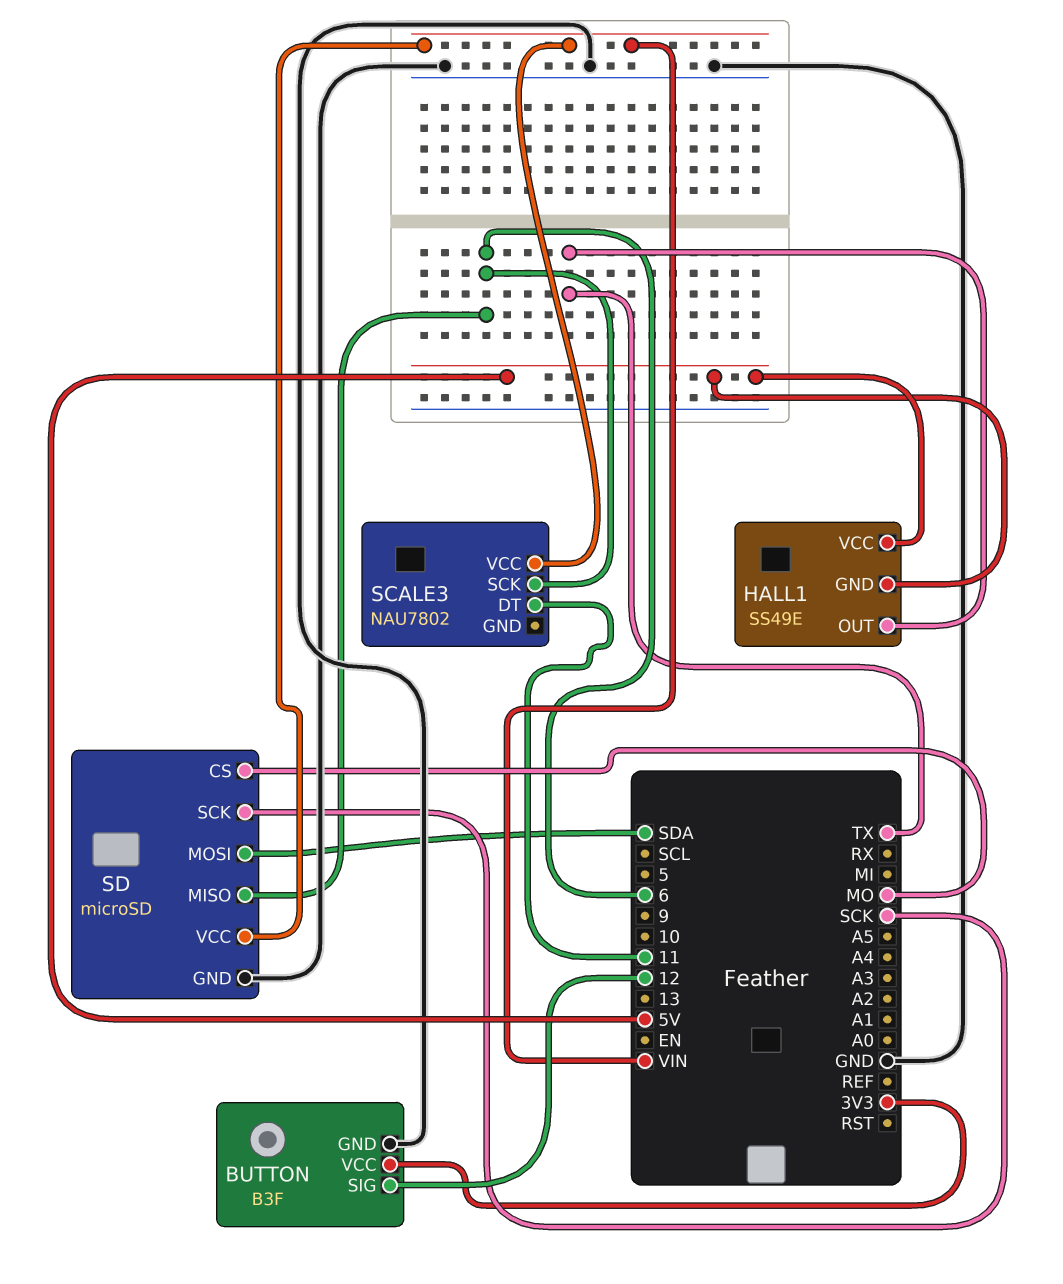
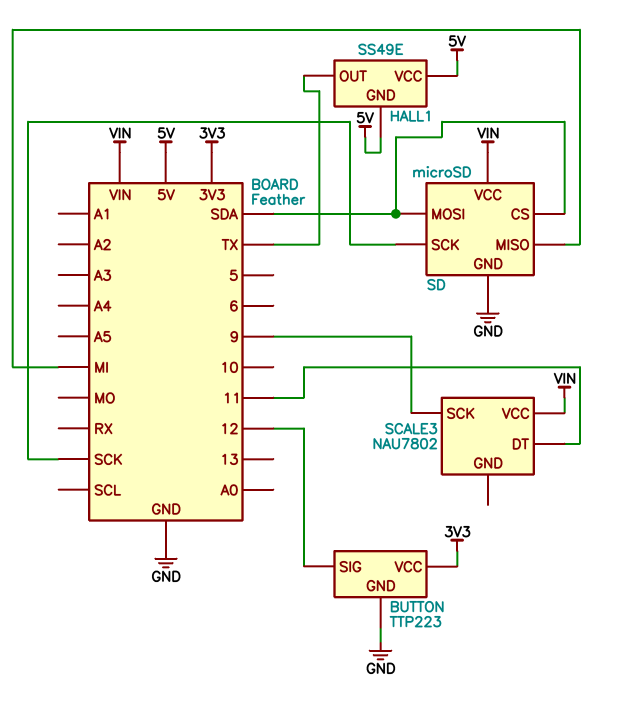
BUTTON: B3F -> TTP223
SCALE3 pin SCK: 6 -> 9
SD pin CS: MO -> SDA
SD pin MISO: 6 -> MI

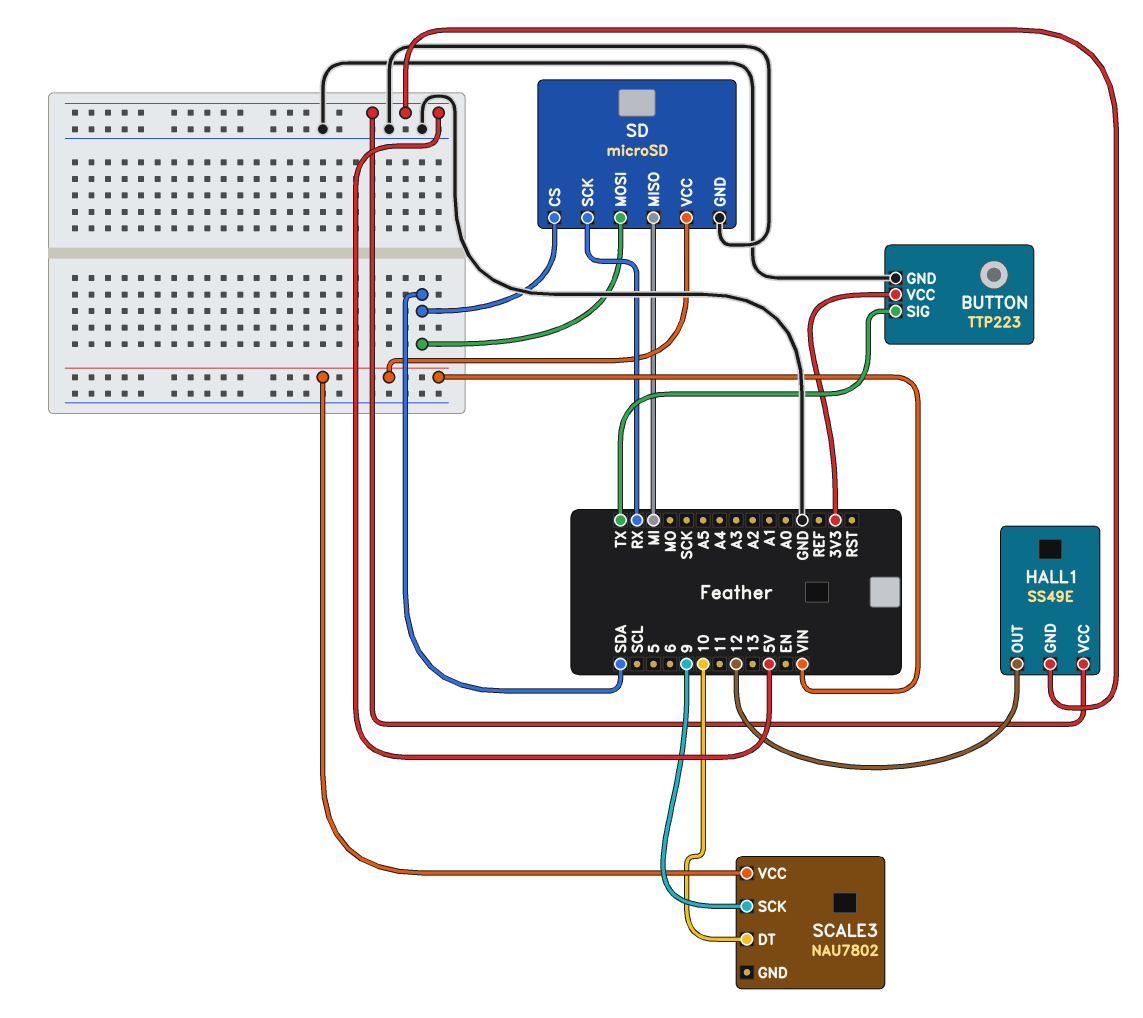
BUTTON pin SIG: 12 -> TX
HALL1 pin OUT: TX -> 12
SCALE3 pin DT: 11 -> 10
SD pin SCK: SCK -> RX

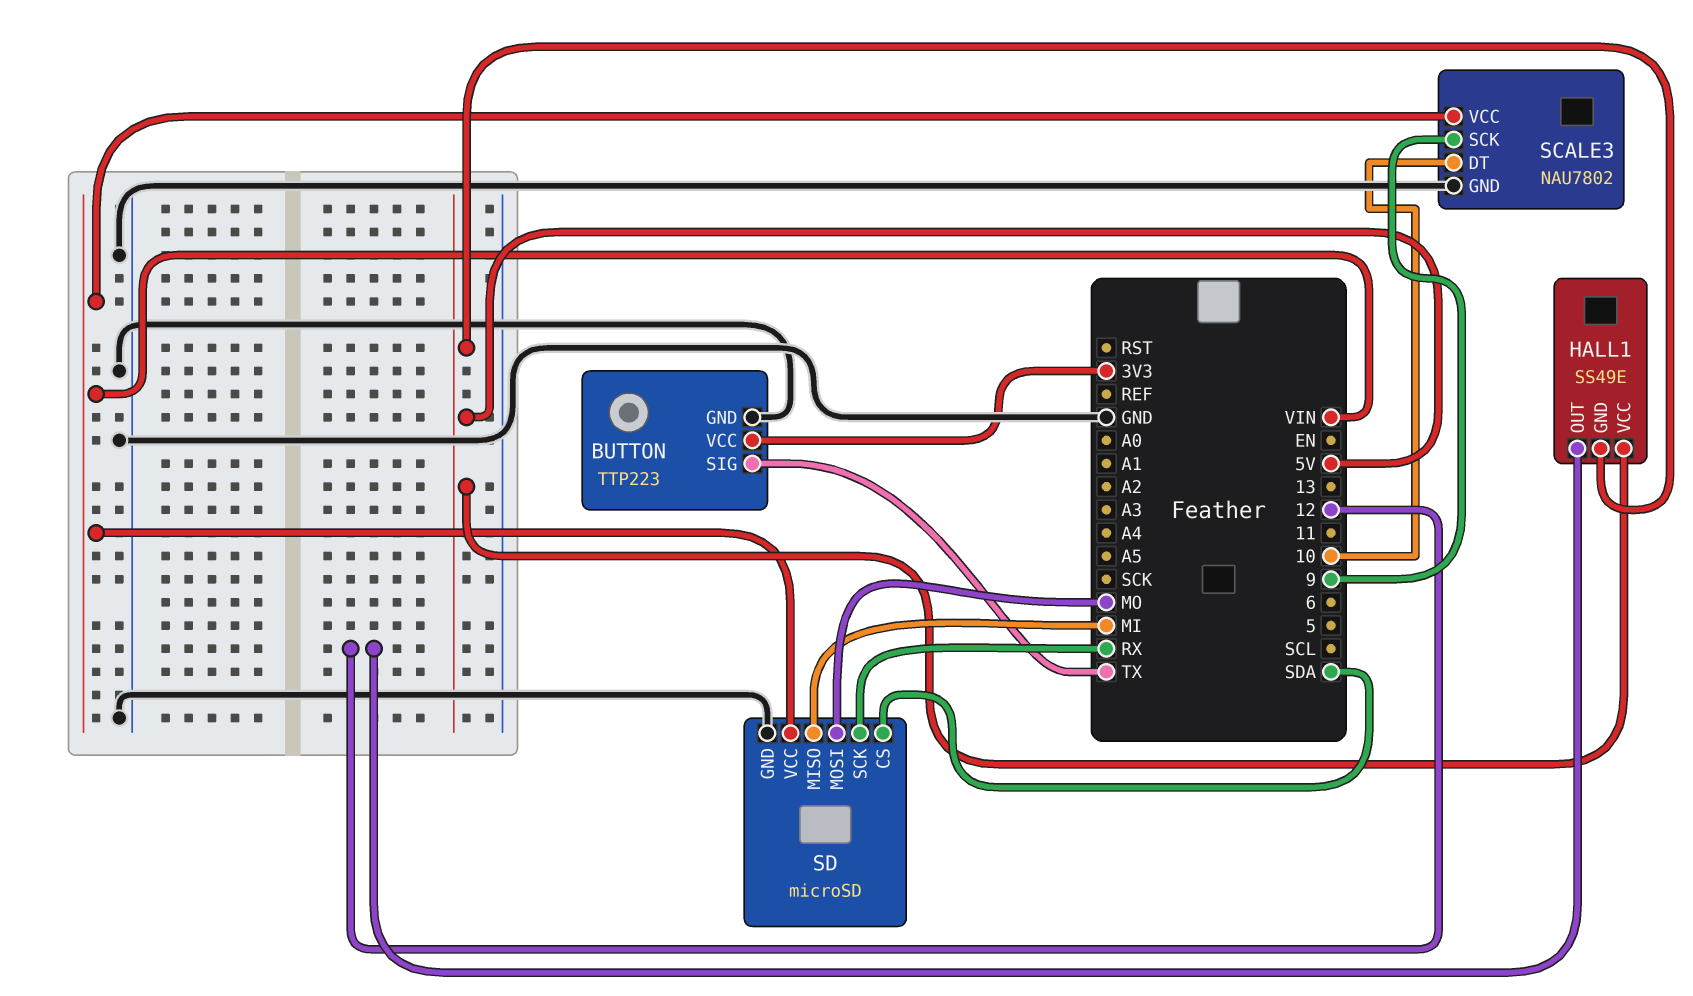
SCALE3 pin GND: none -> GND
SD pin MOSI: SDA -> MO

